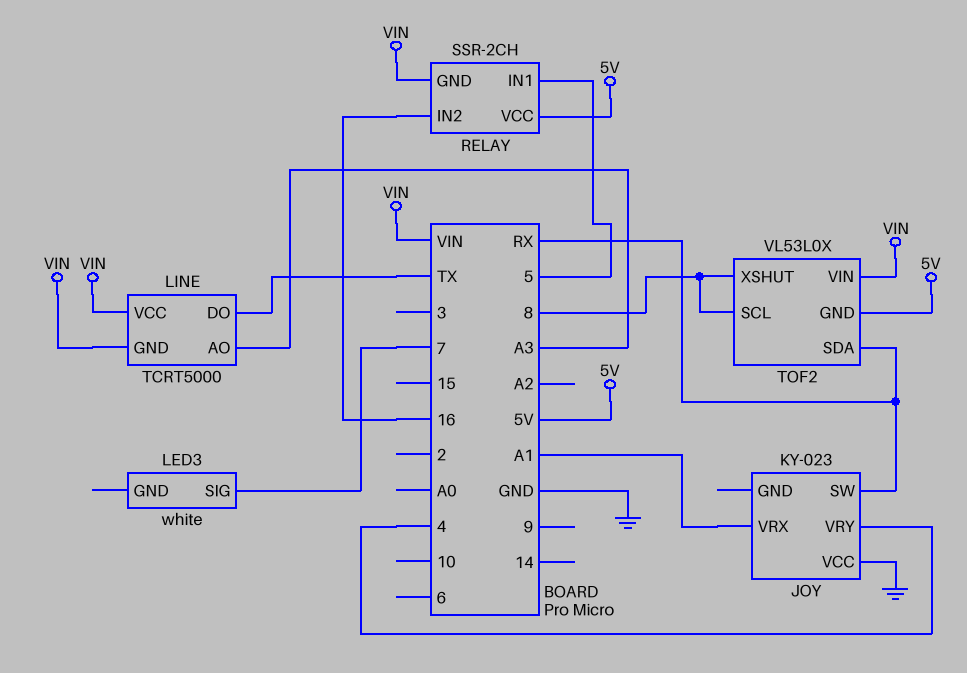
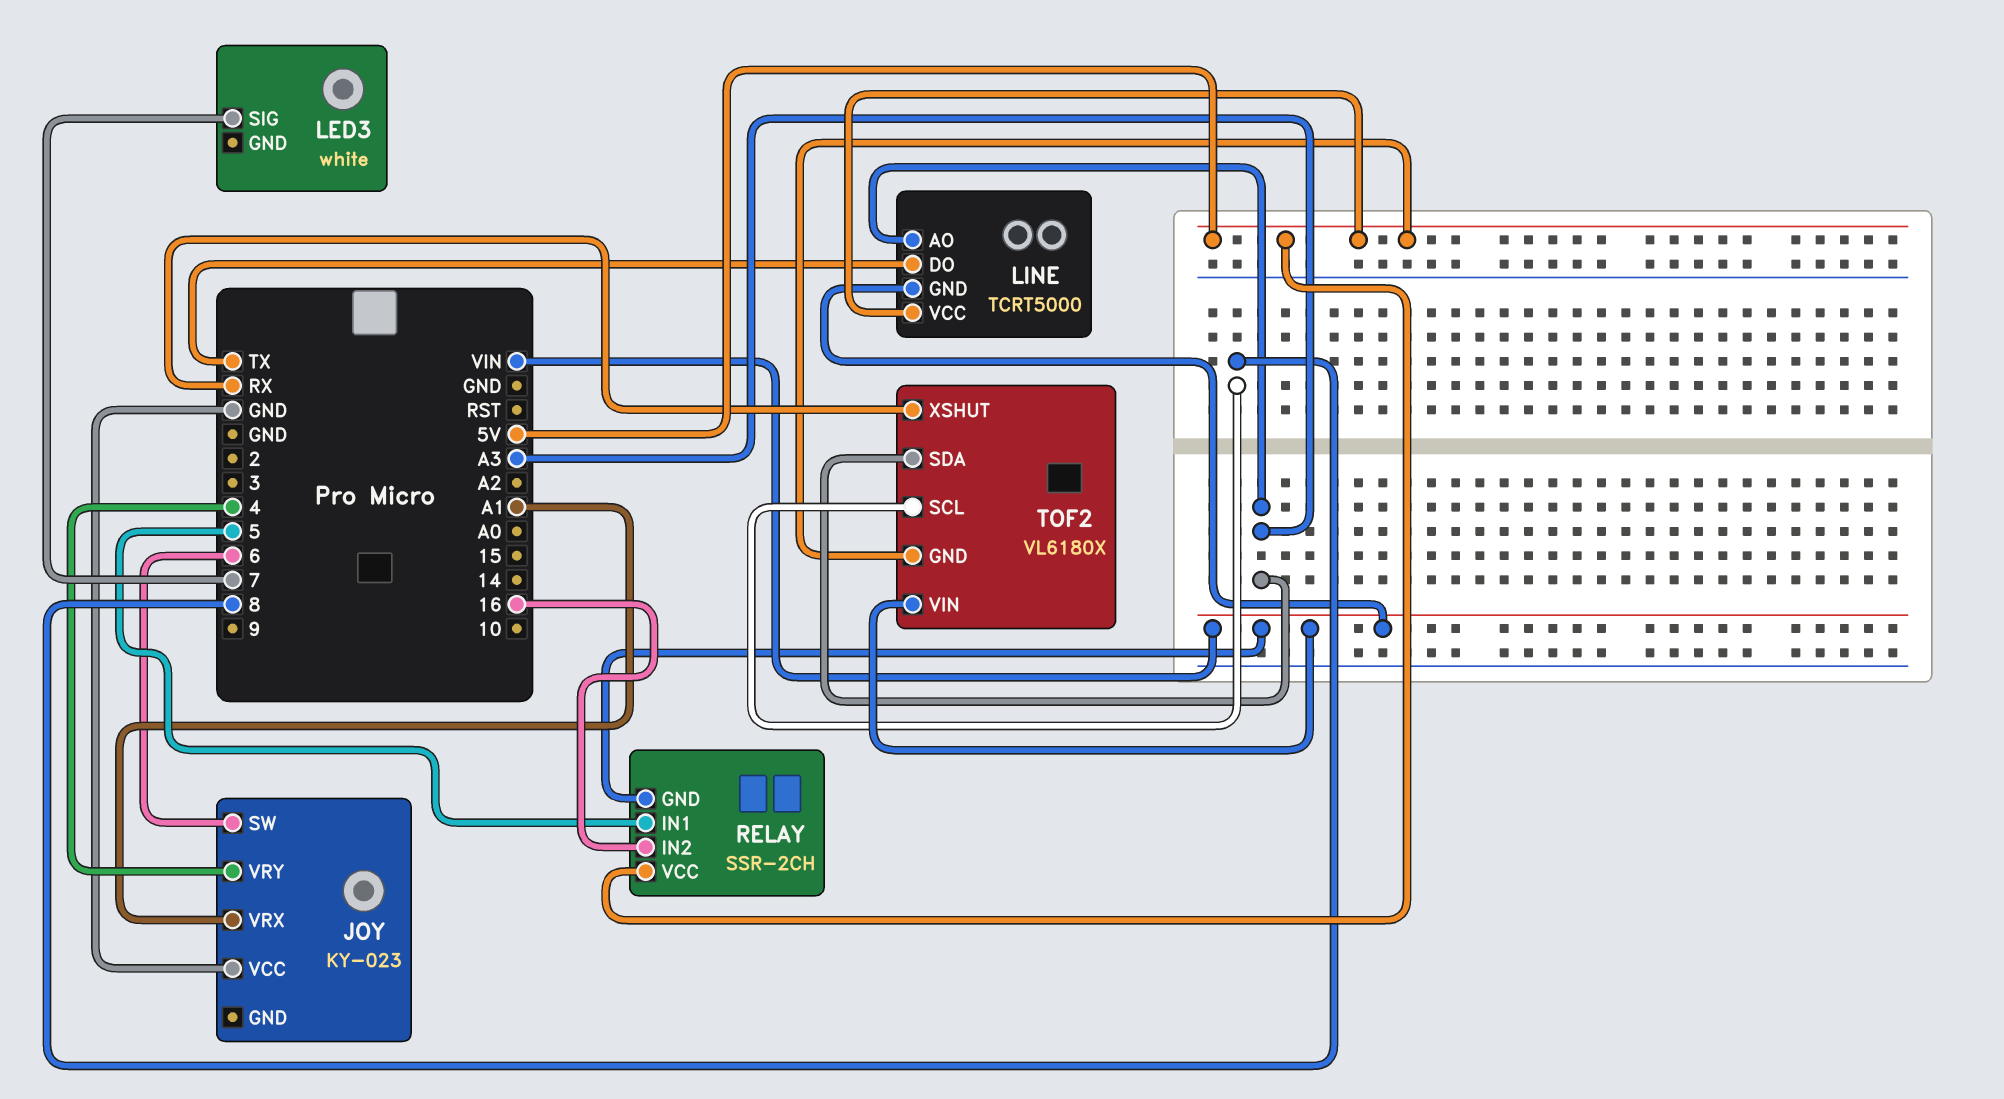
JOY pin SW: RX -> 6
LINE pin VCC: VIN -> 5V
TOF2: VL53L0X -> VL6180X
TOF2 pin SDA: RX -> A3
TOF2 pin XSHUT: 8 -> RX

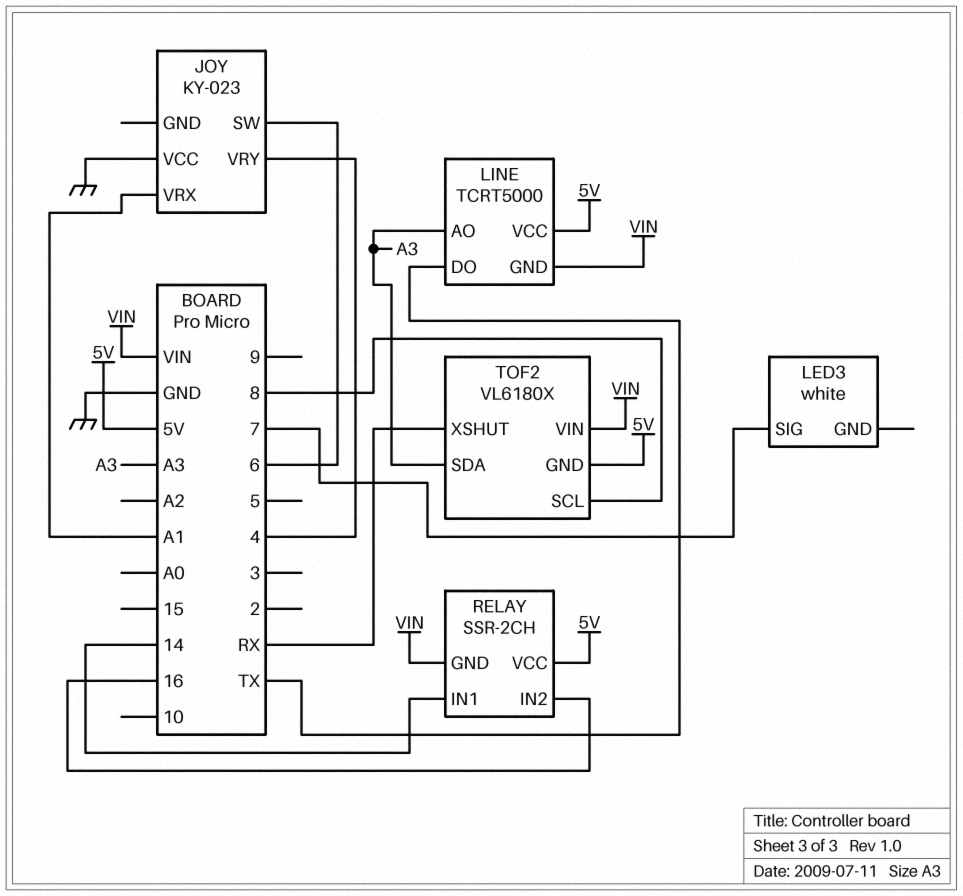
RELAY pin IN1: 5 -> 14

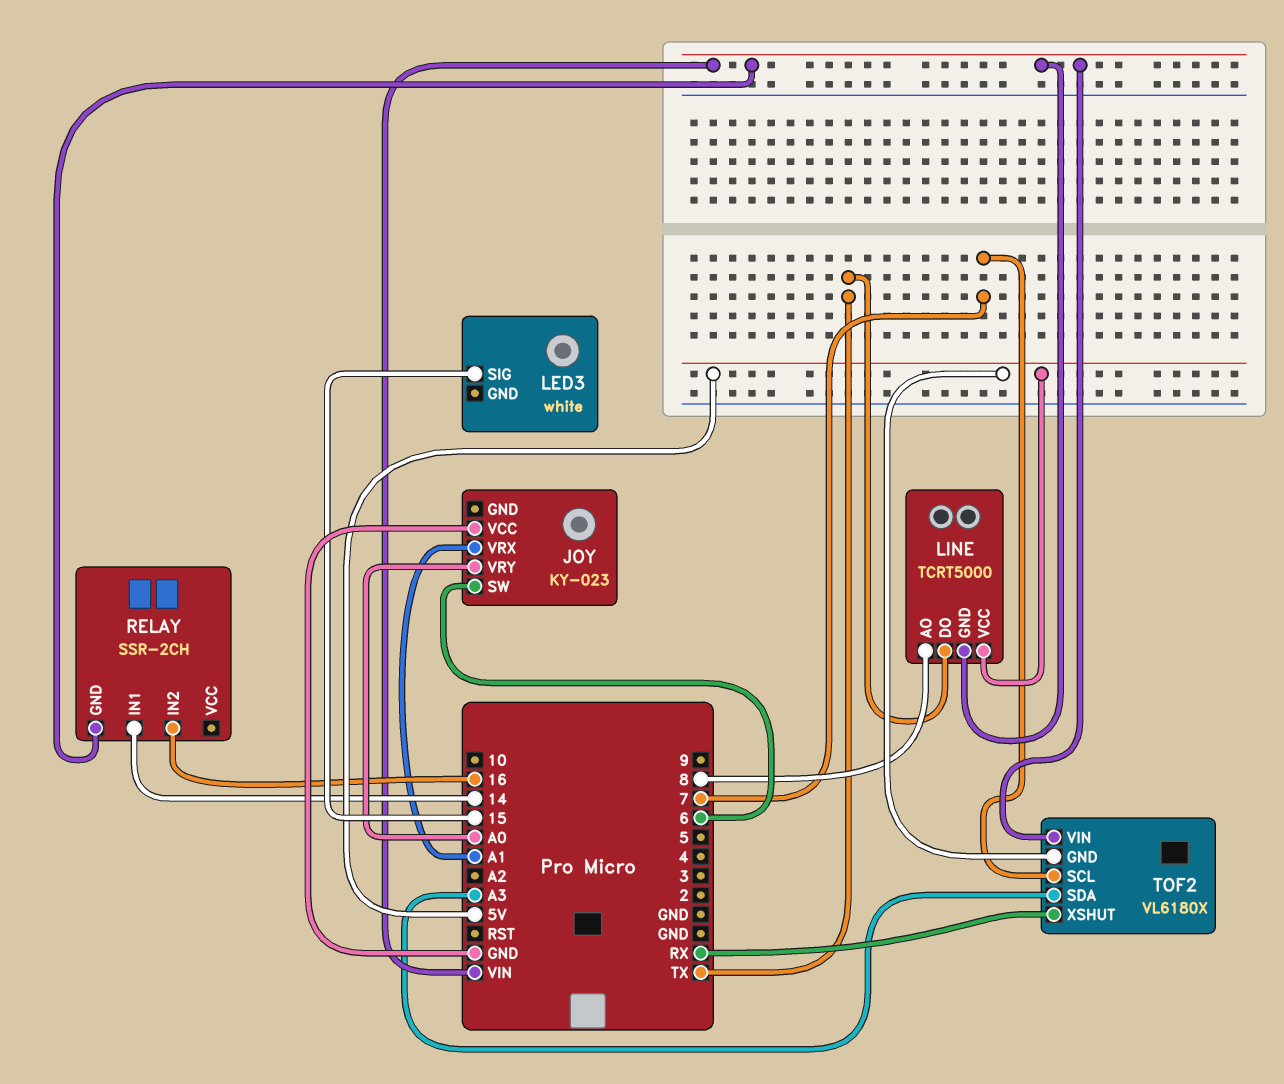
JOY pin VRY: 4 -> A0
LED3 pin SIG: 7 -> 15
LINE pin AO: A3 -> 8
RELAY pin VCC: 5V -> none
TOF2 pin SCL: 8 -> 7

